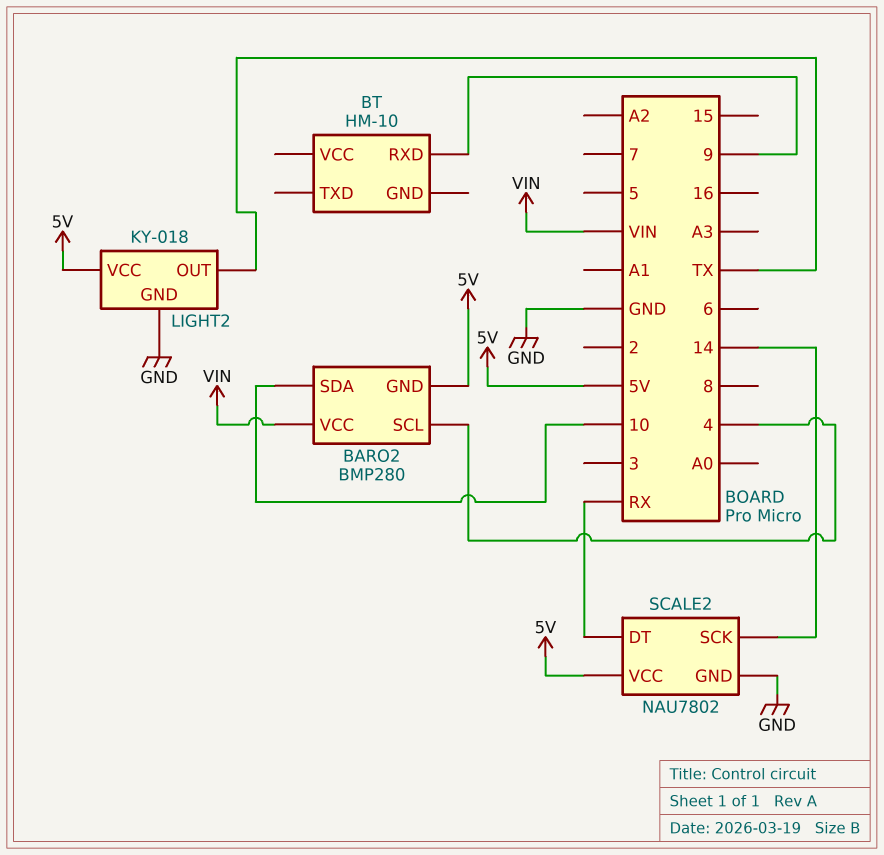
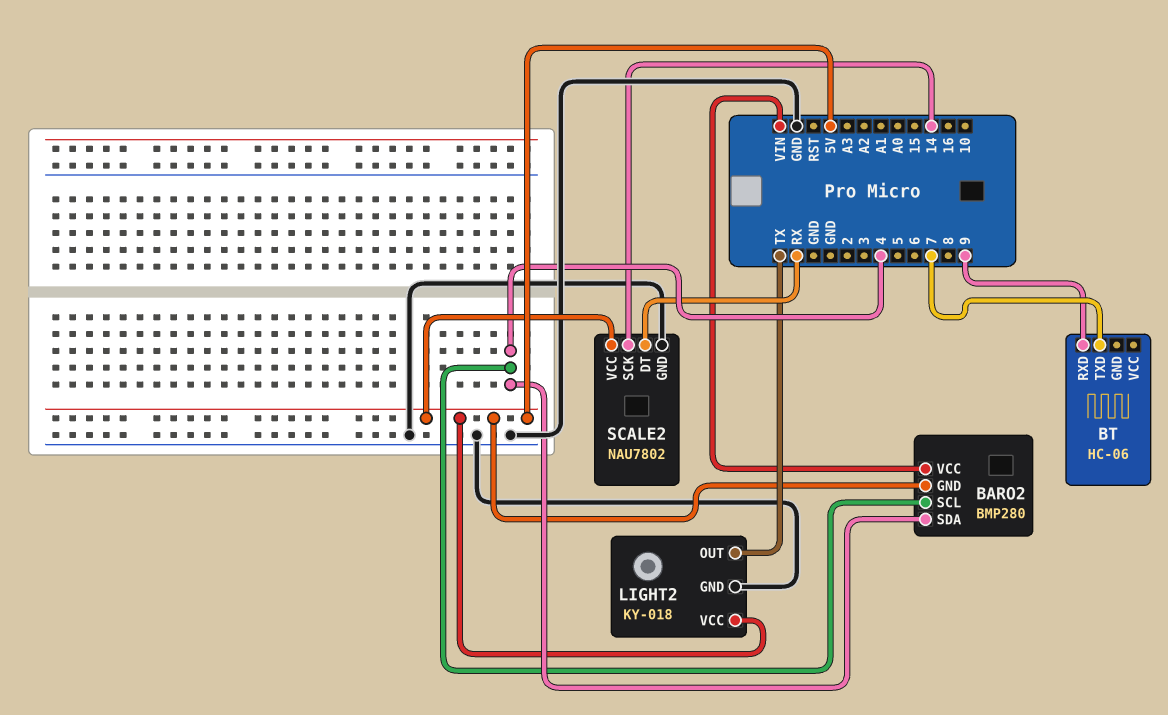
BARO2 pin SDA: 10 -> 4
BT: HM-10 -> HC-06
BT pin TXD: none -> 7

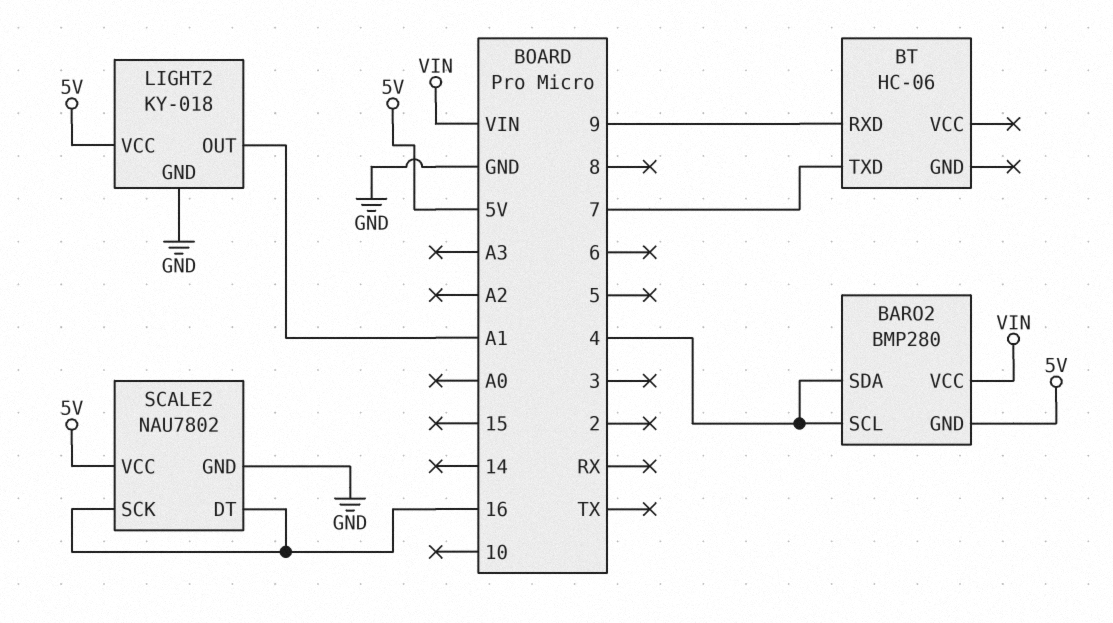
LIGHT2 pin OUT: TX -> A1
SCALE2 pin DT: RX -> 16
SCALE2 pin SCK: 14 -> 16

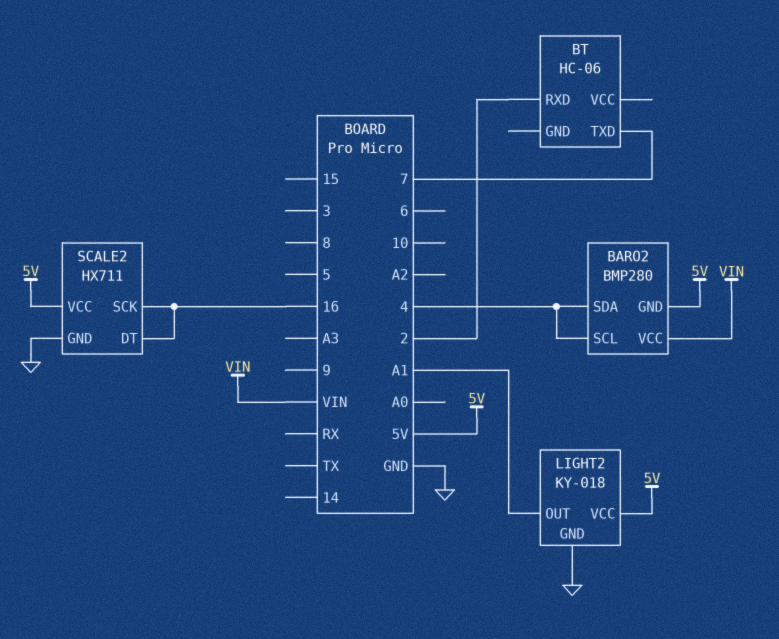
BT pin RXD: 9 -> 2
SCALE2: NAU7802 -> HX711

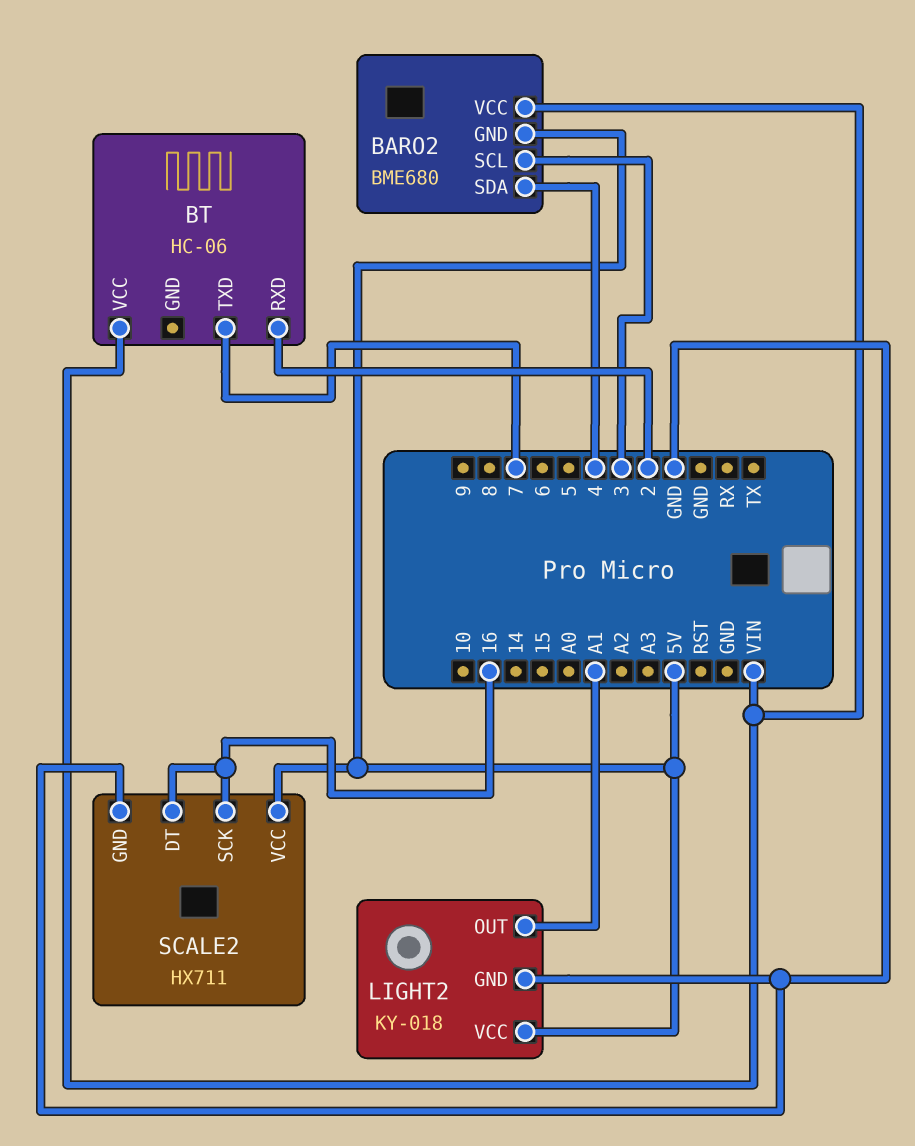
BARO2: BMP280 -> BME680
BARO2 pin SCL: 4 -> 3
BT pin VCC: none -> VIN

